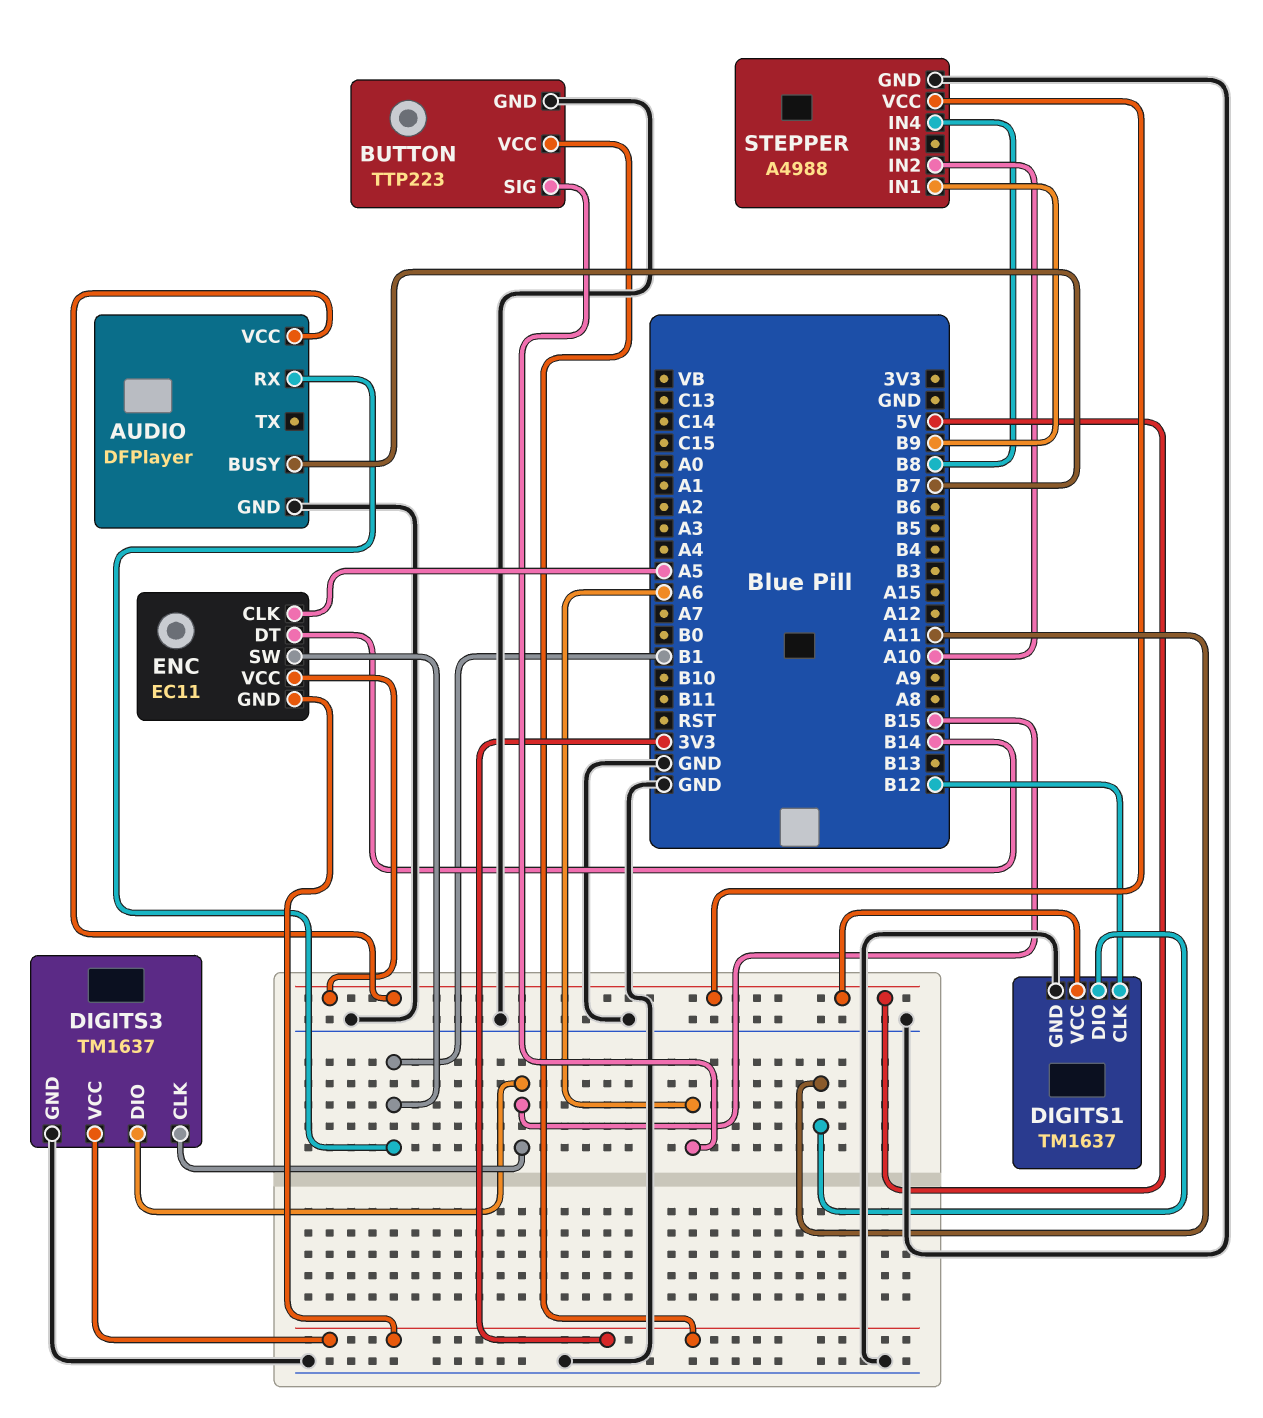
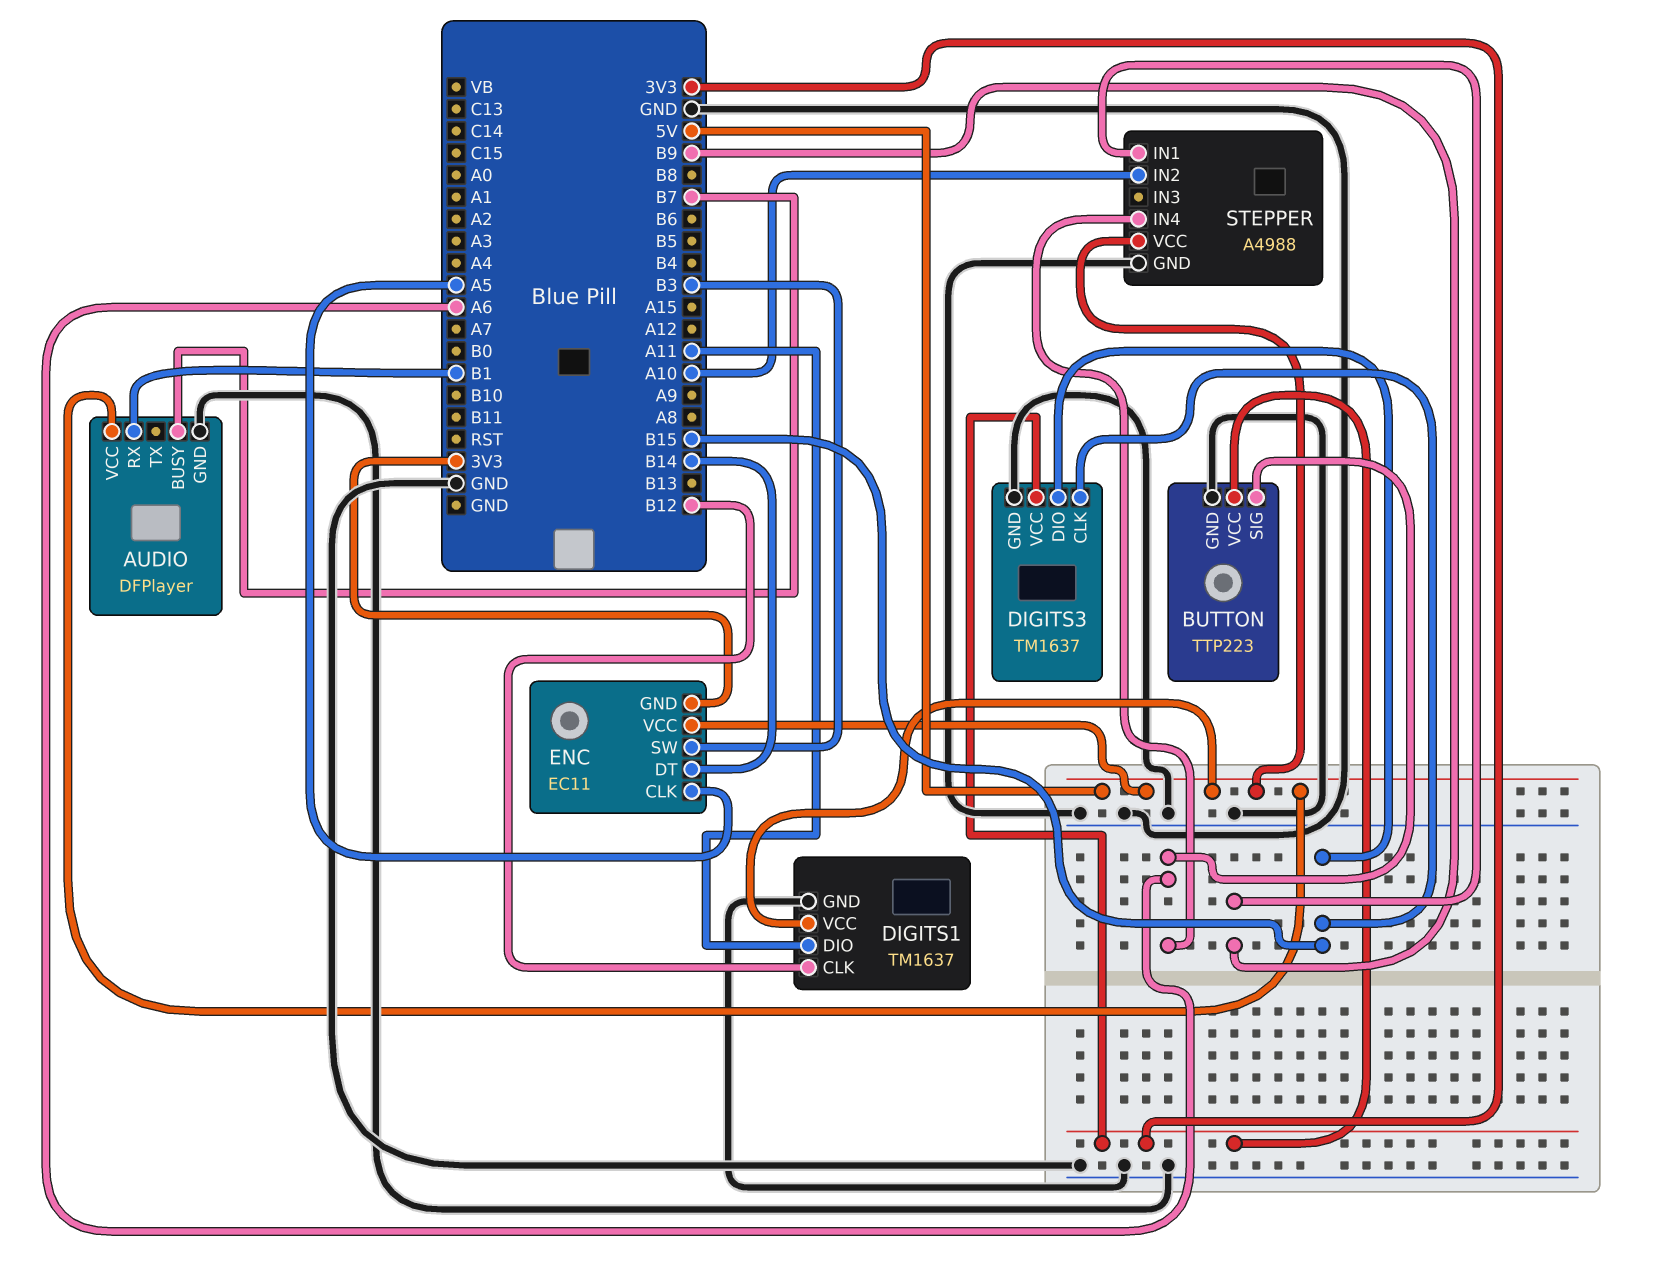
ENC pin SW: B1 -> B3
STEPPER pin IN4: B8 -> A6

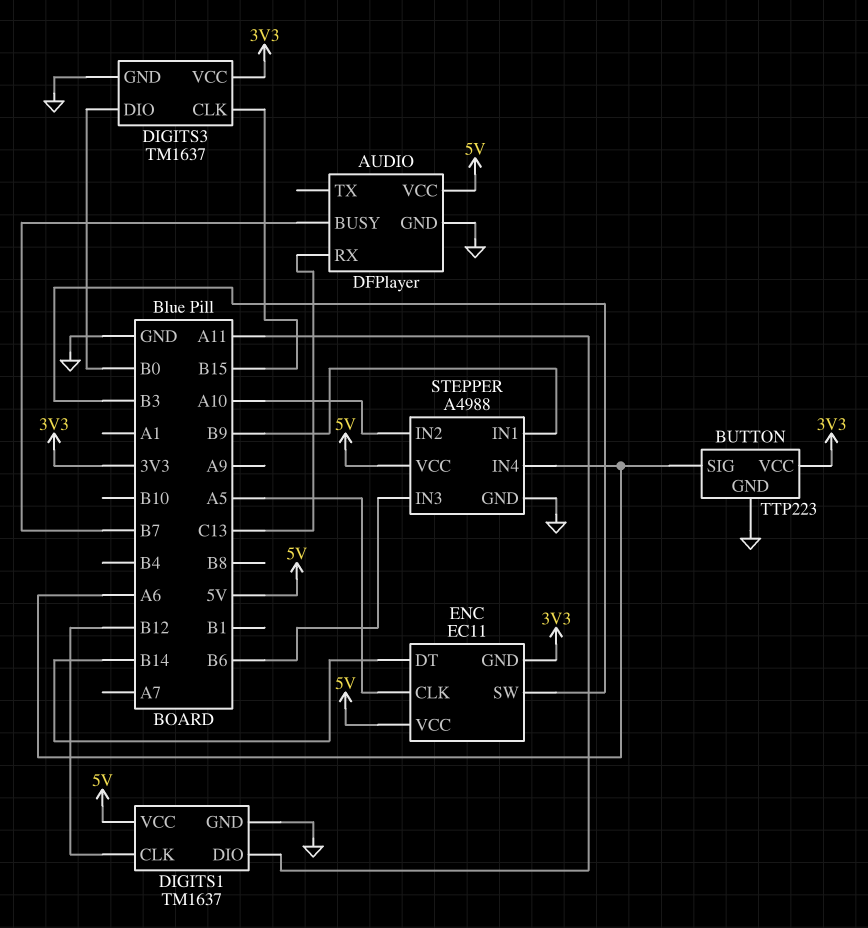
AUDIO pin RX: B1 -> C13
DIGITS3 pin DIO: B15 -> B0
STEPPER pin IN3: none -> B6

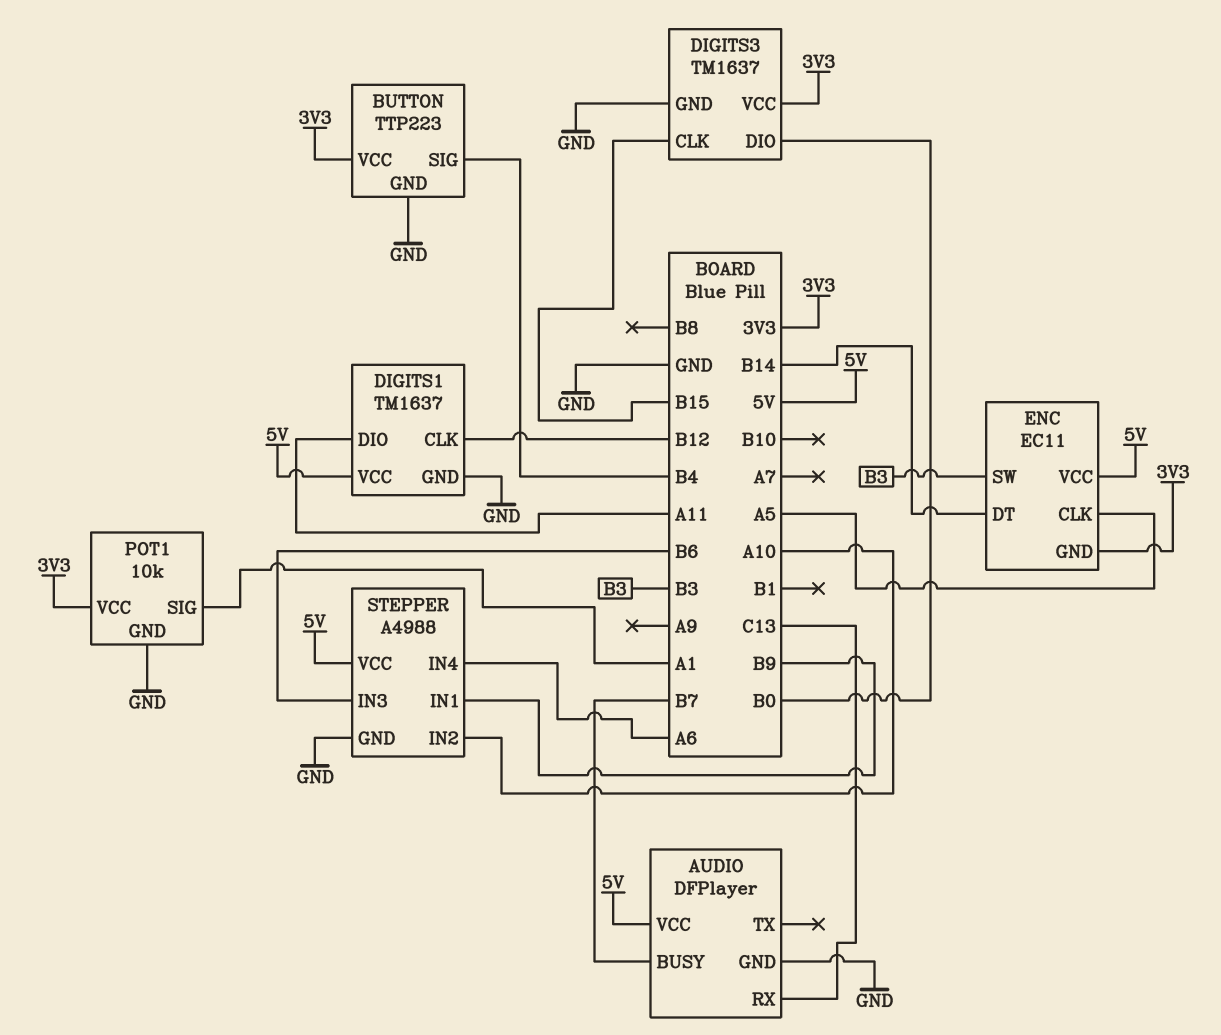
BUTTON pin SIG: A6 -> B4
POT1: none -> 10k
POT1 pin GND: none -> GND
POT1 pin SIG: none -> A1
POT1 pin VCC: none -> 3V3

